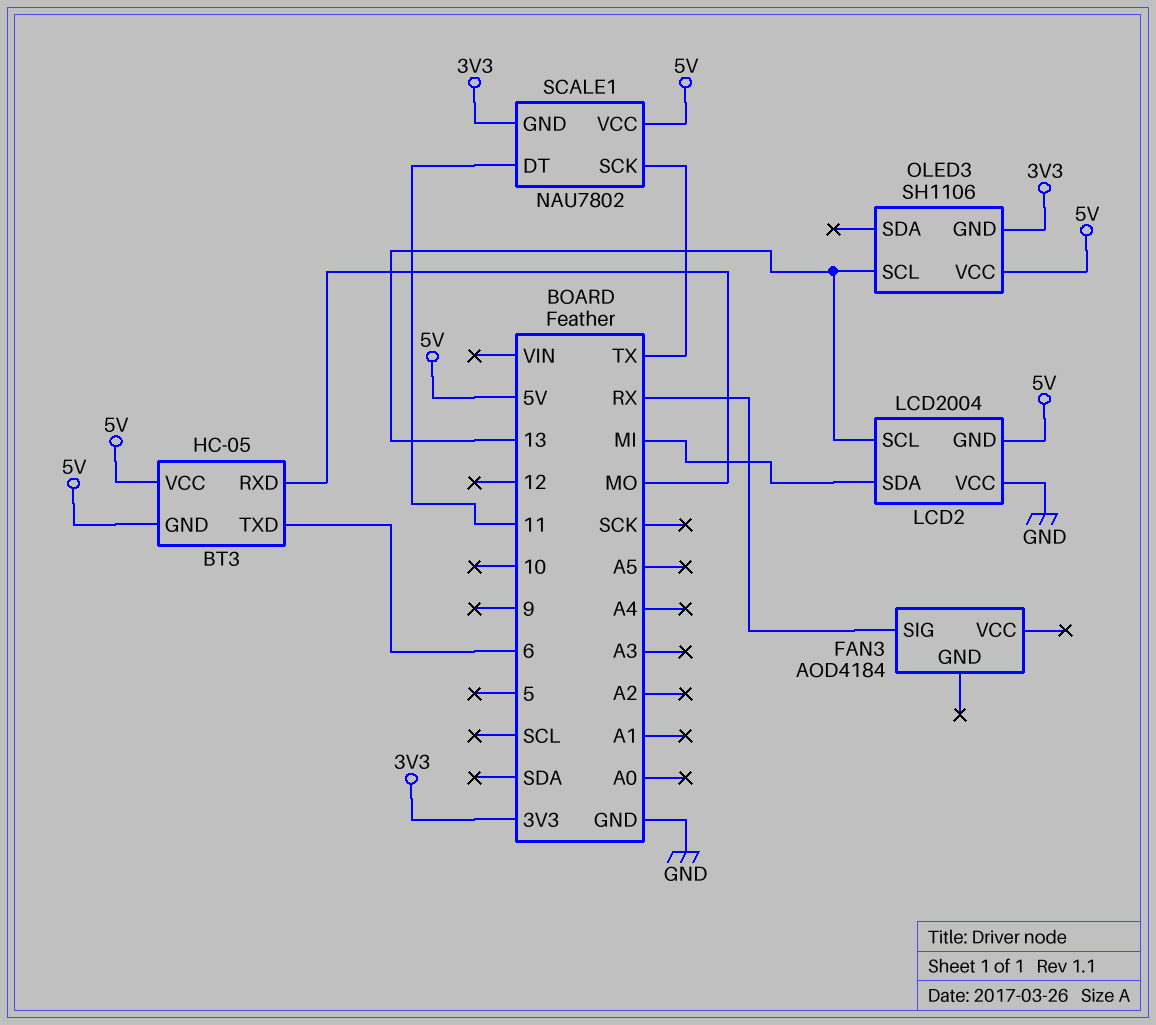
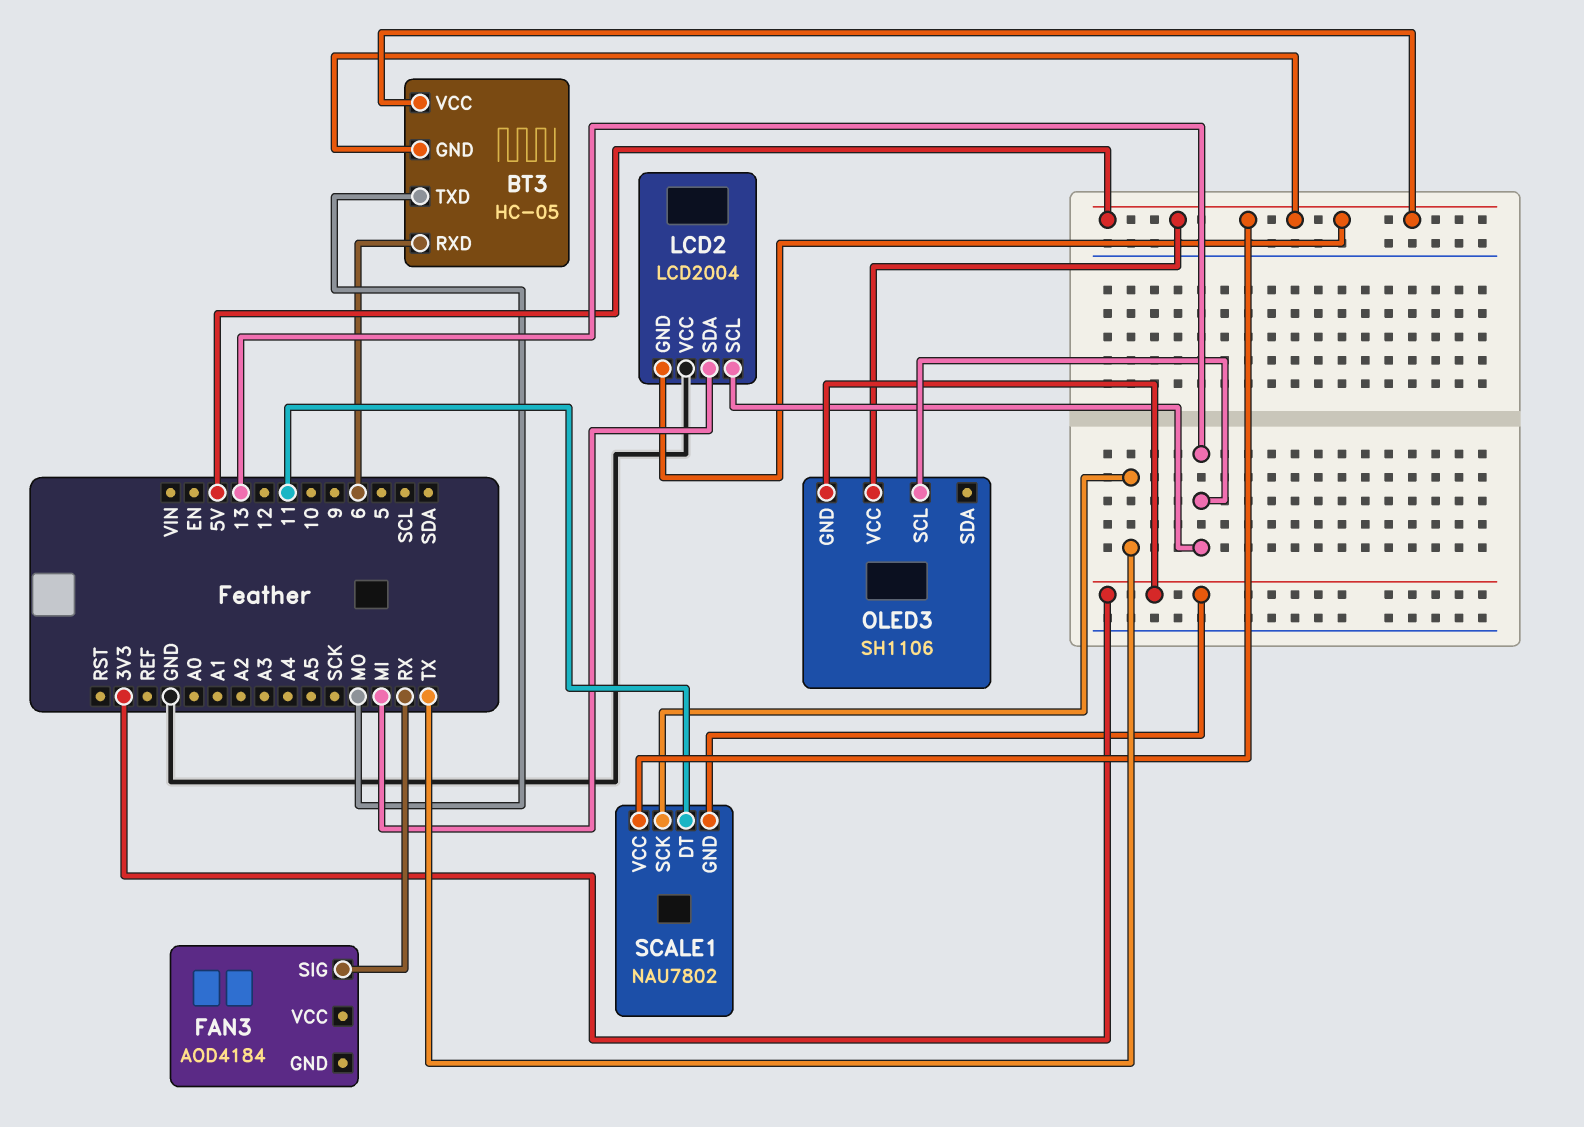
BT3 pin RXD: MO -> 6
BT3 pin TXD: 6 -> MO

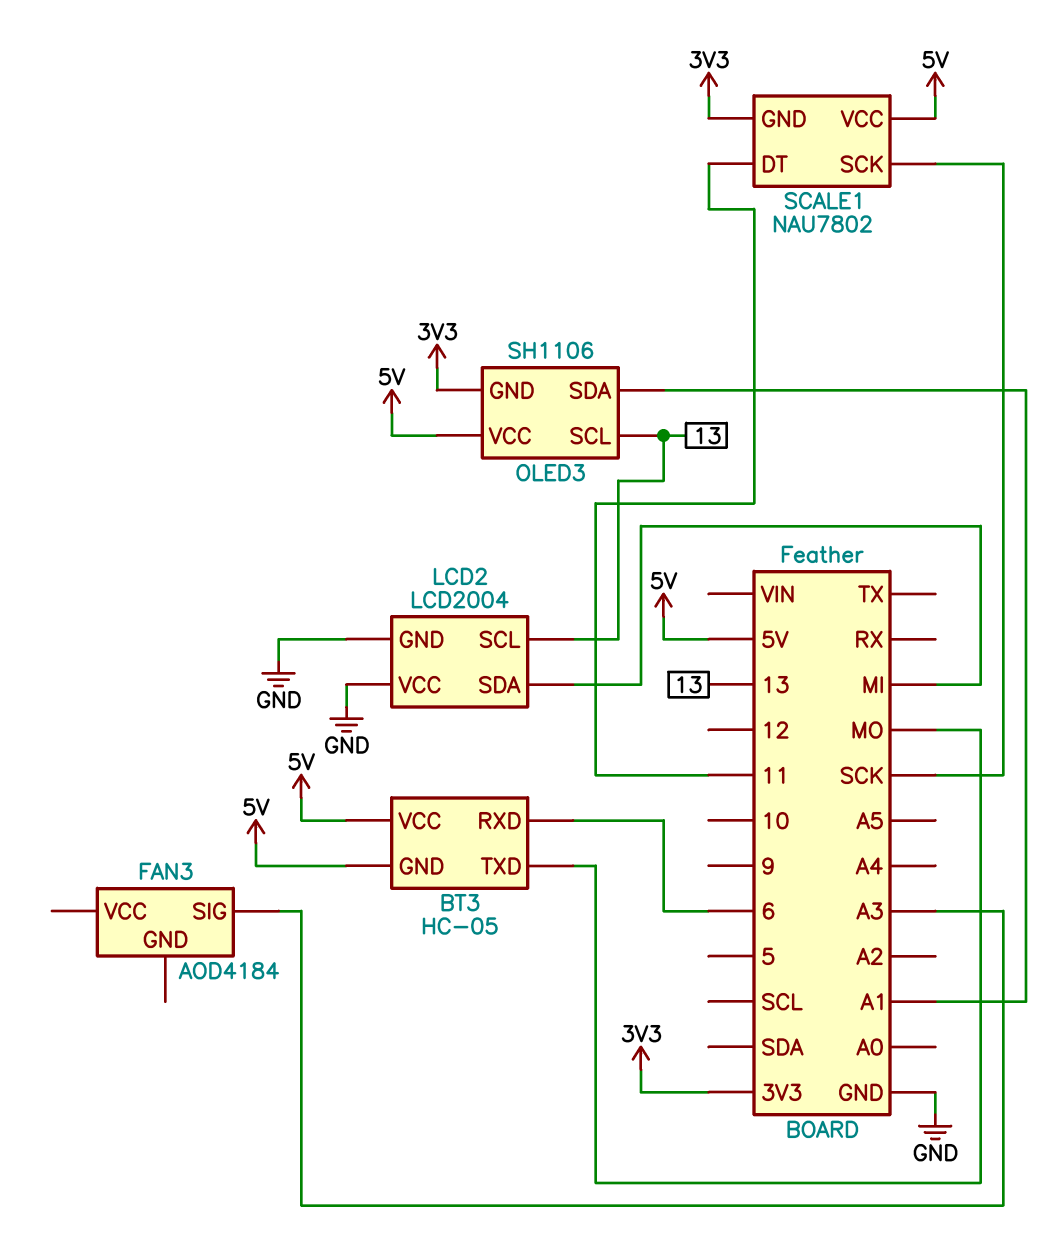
FAN3 pin SIG: RX -> A3
LCD2 pin GND: 5V -> GND
OLED3 pin SDA: none -> A1
SCALE1 pin SCK: TX -> SCK

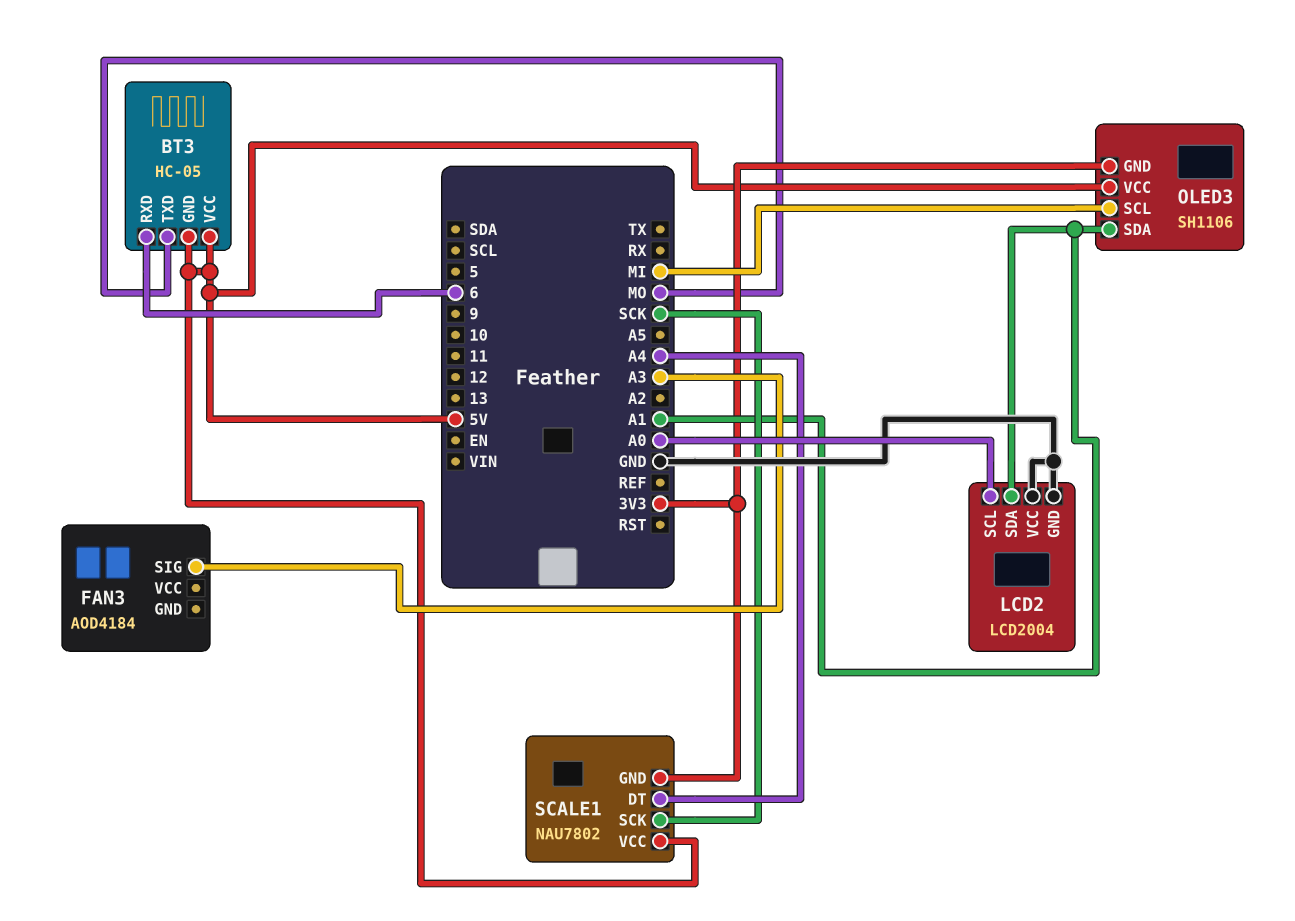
LCD2 pin SCL: 13 -> A0
LCD2 pin SDA: MI -> A1
OLED3 pin SCL: 13 -> MI
SCALE1 pin DT: 11 -> A4

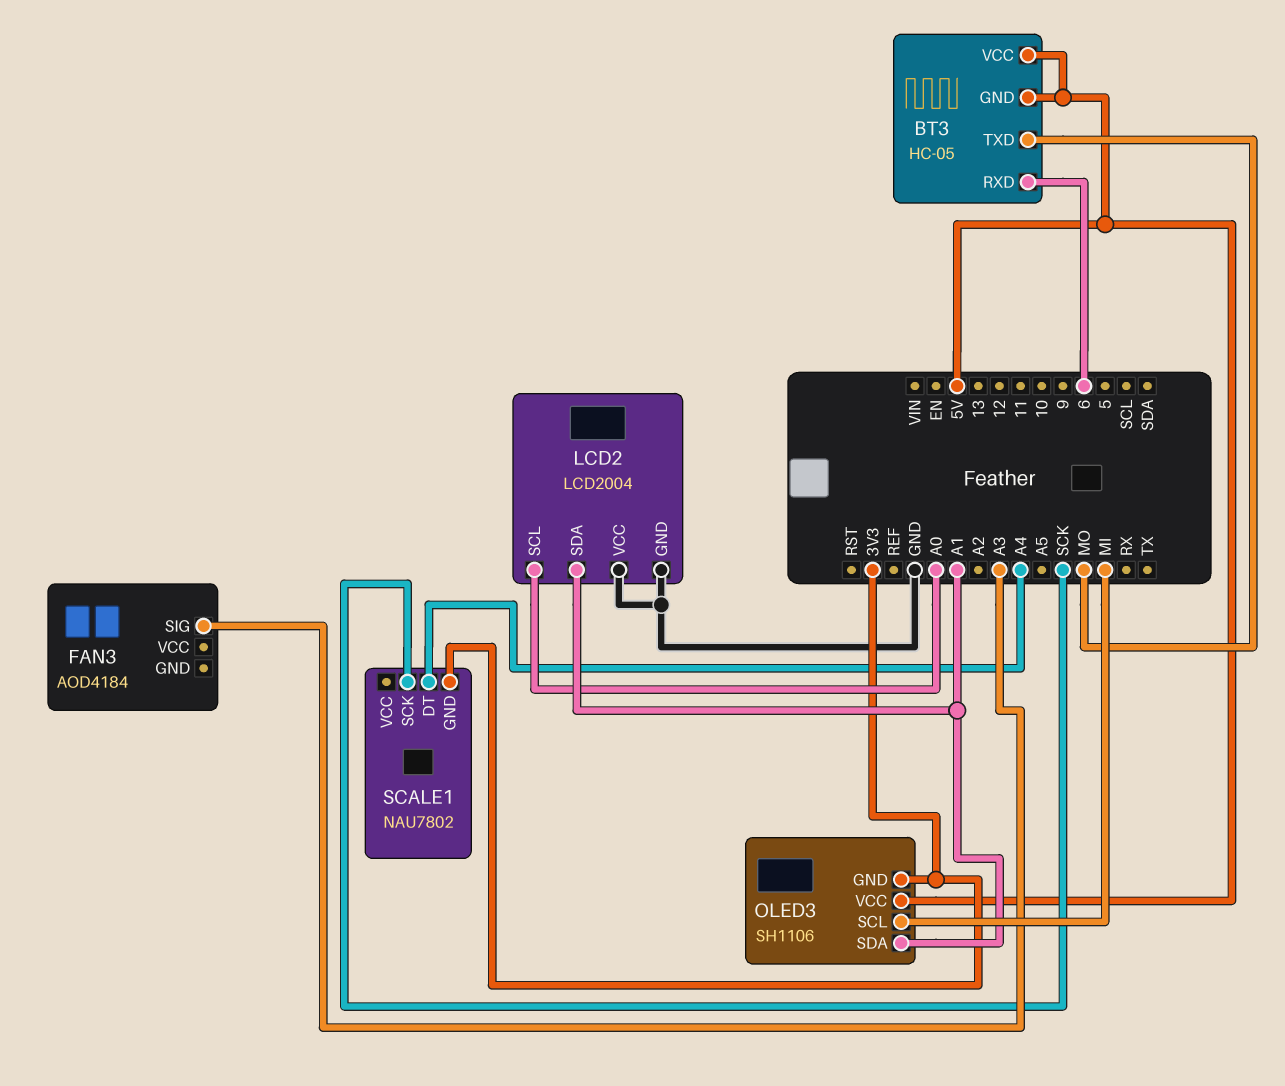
SCALE1 pin VCC: 5V -> none

